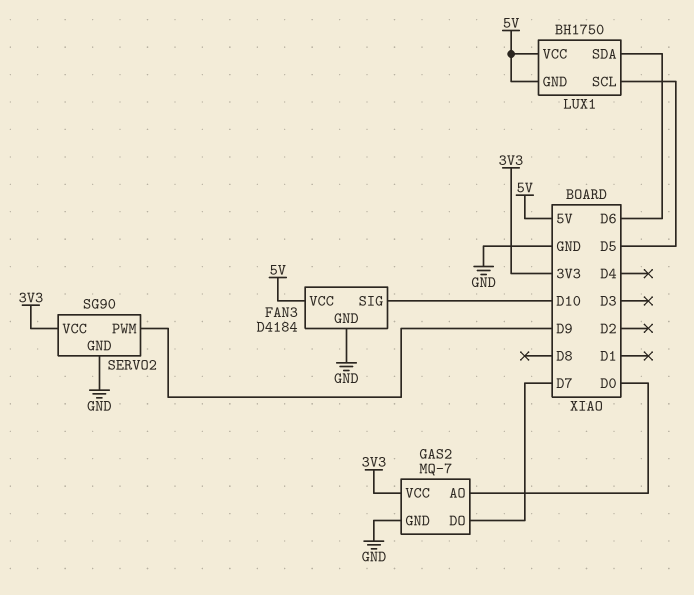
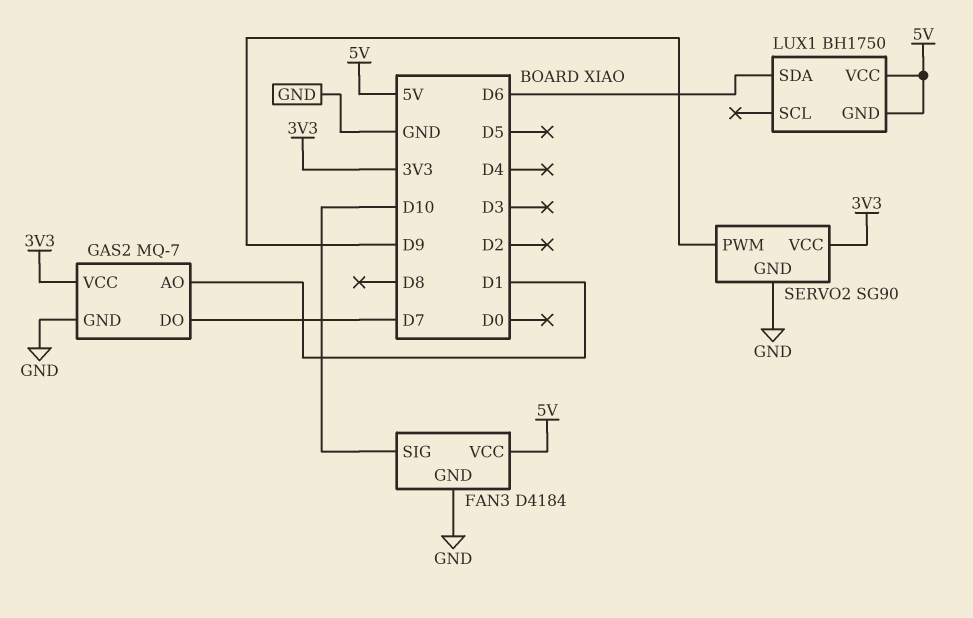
GAS2 pin AO: D0 -> D1
LUX1 pin SCL: D5 -> none

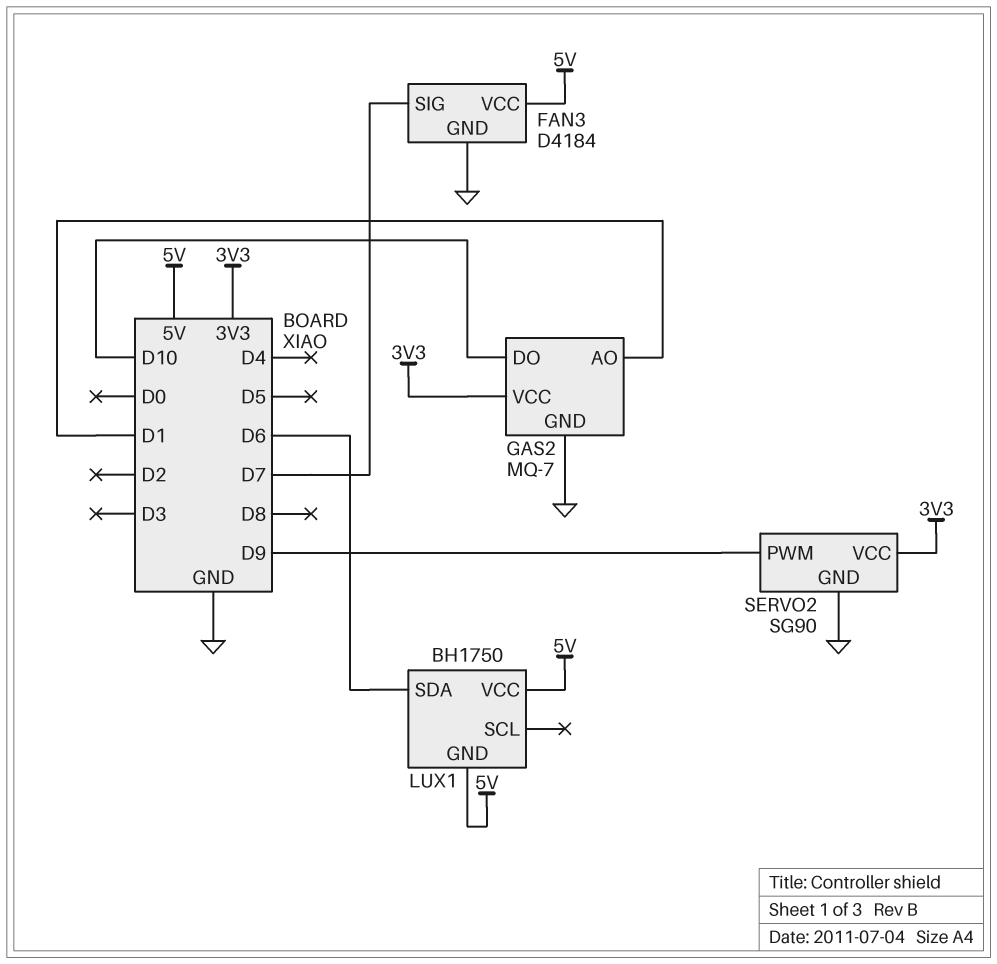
FAN3 pin SIG: D10 -> D7
GAS2 pin DO: D7 -> D10

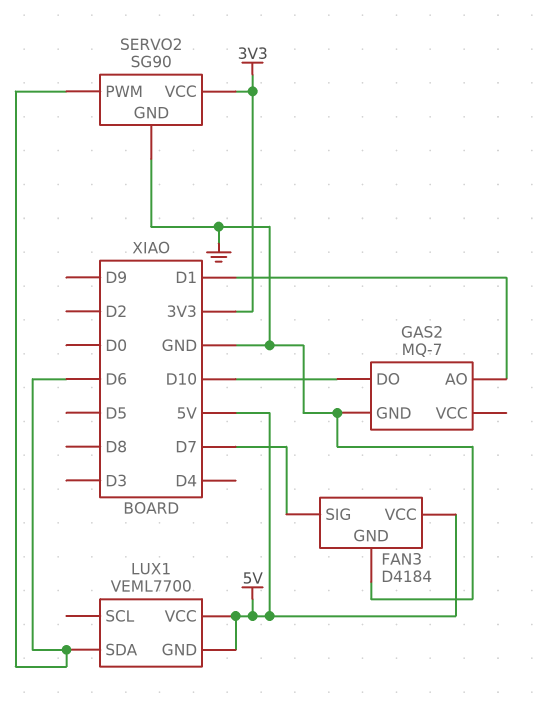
GAS2 pin VCC: 3V3 -> none
LUX1: BH1750 -> VEML7700
SERVO2 pin PWM: D9 -> D6

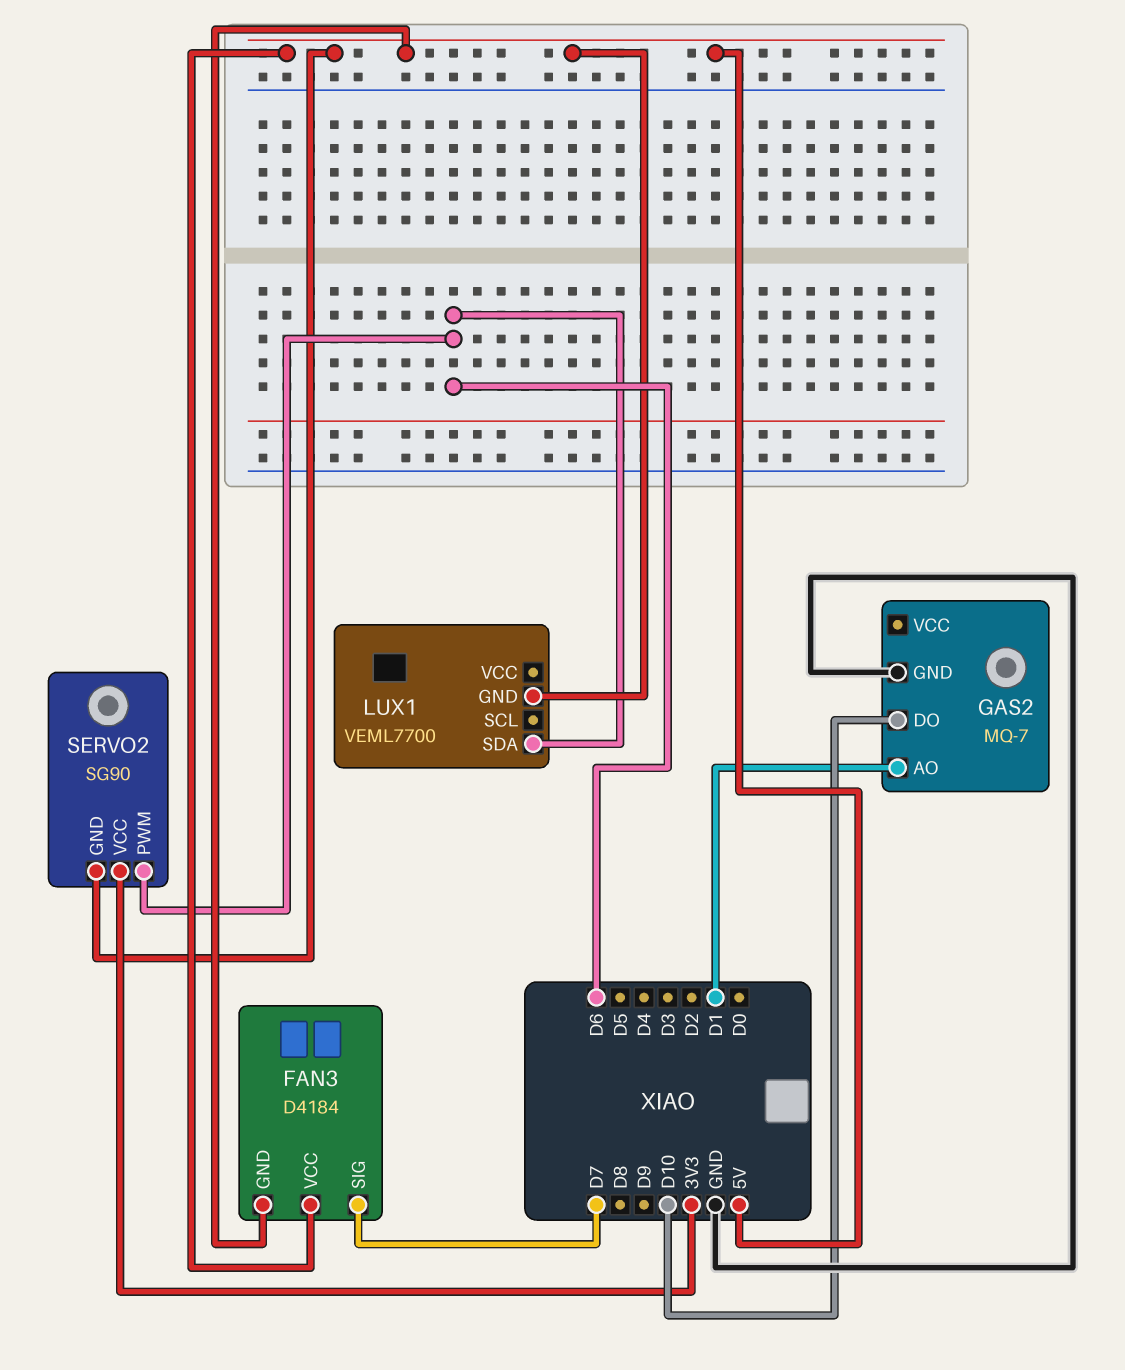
FAN3 pin GND: GND -> 5V
LUX1 pin VCC: 5V -> none
SERVO2 pin GND: GND -> 5V

